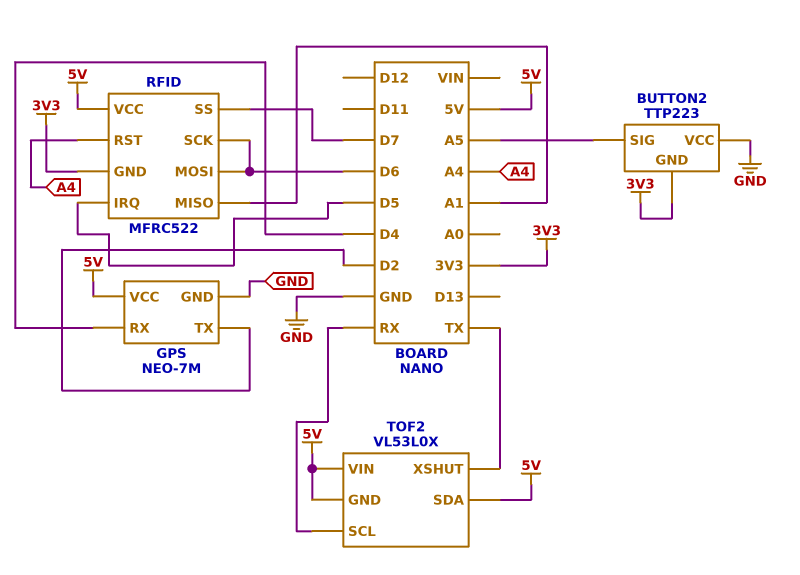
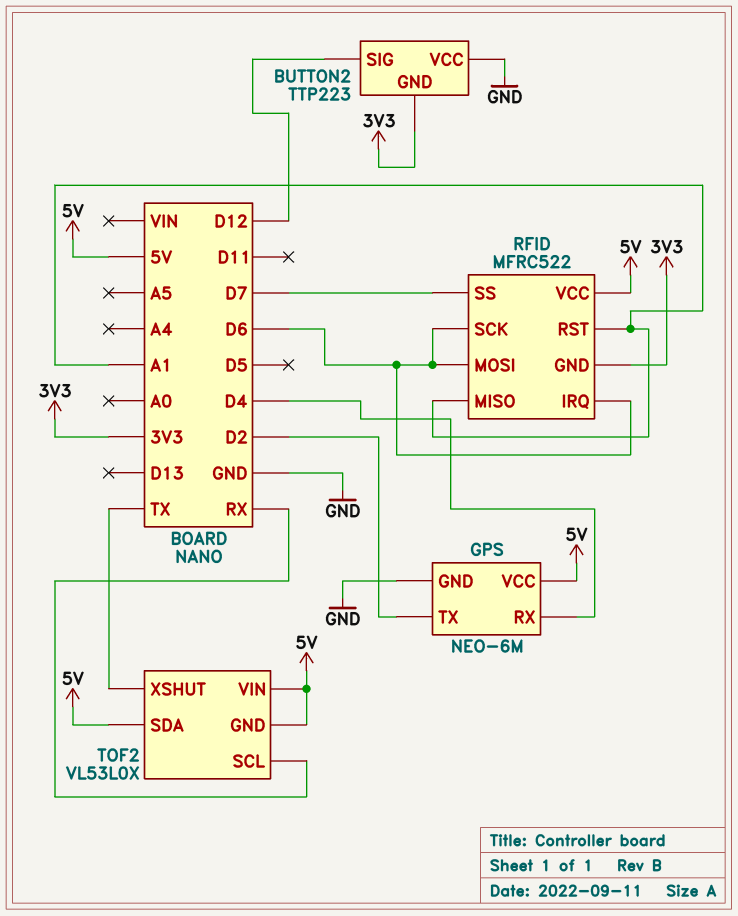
BUTTON2 pin SIG: A5 -> D12
GPS: NEO-7M -> NEO-6M
RFID pin IRQ: D5 -> D6
RFID pin RST: A4 -> A1

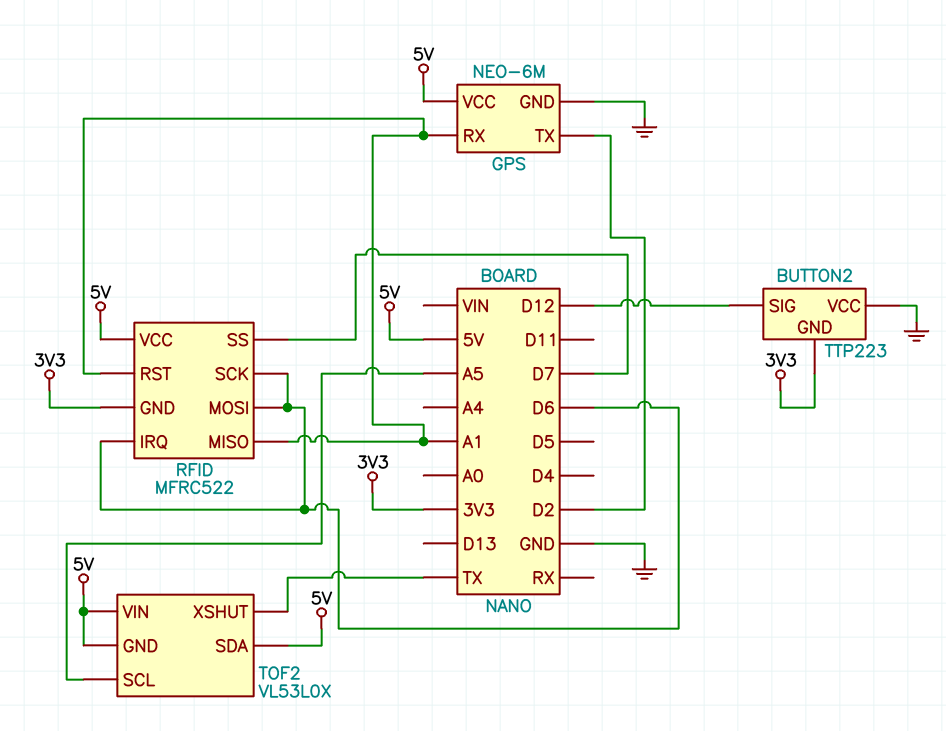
GPS pin RX: D4 -> A1
TOF2 pin SCL: RX -> A5

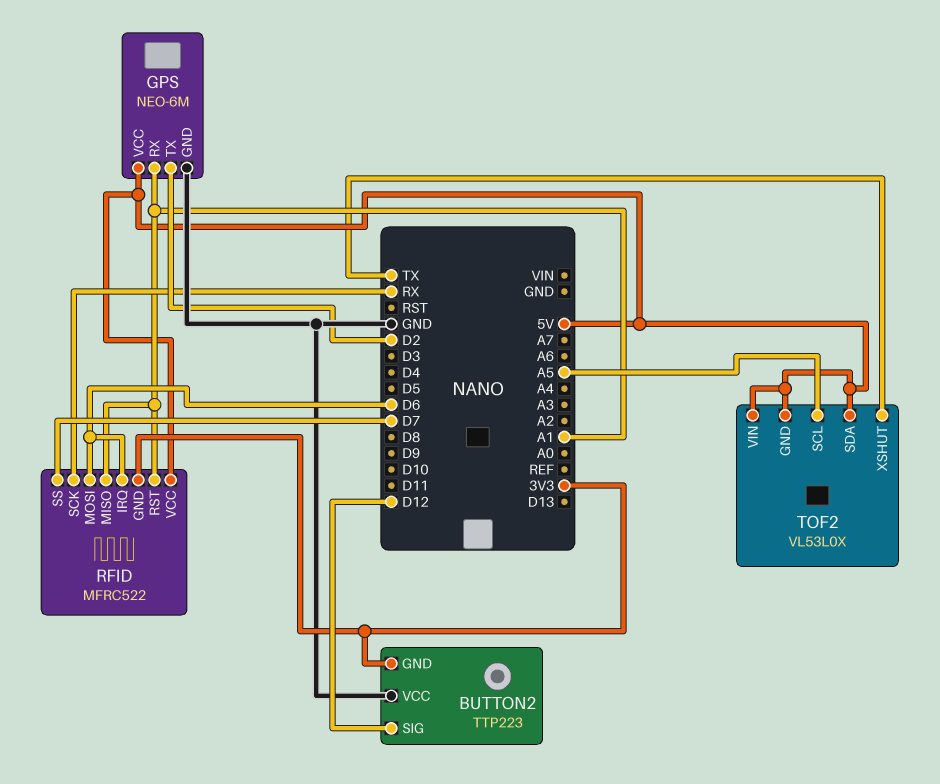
RFID pin SCK: D6 -> RX

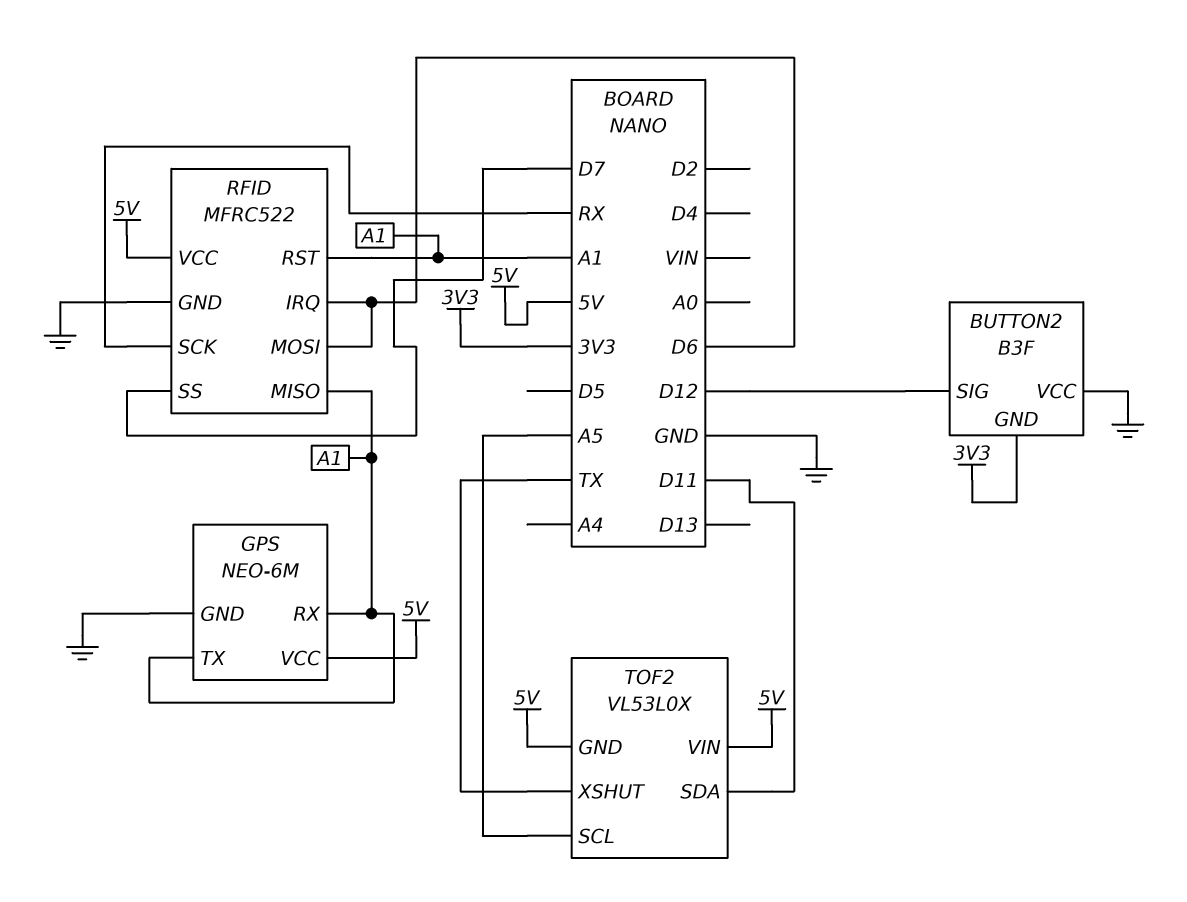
BUTTON2: TTP223 -> B3F
GPS pin TX: D2 -> A1
RFID pin GND: 3V3 -> GND
TOF2 pin SDA: 5V -> D11

